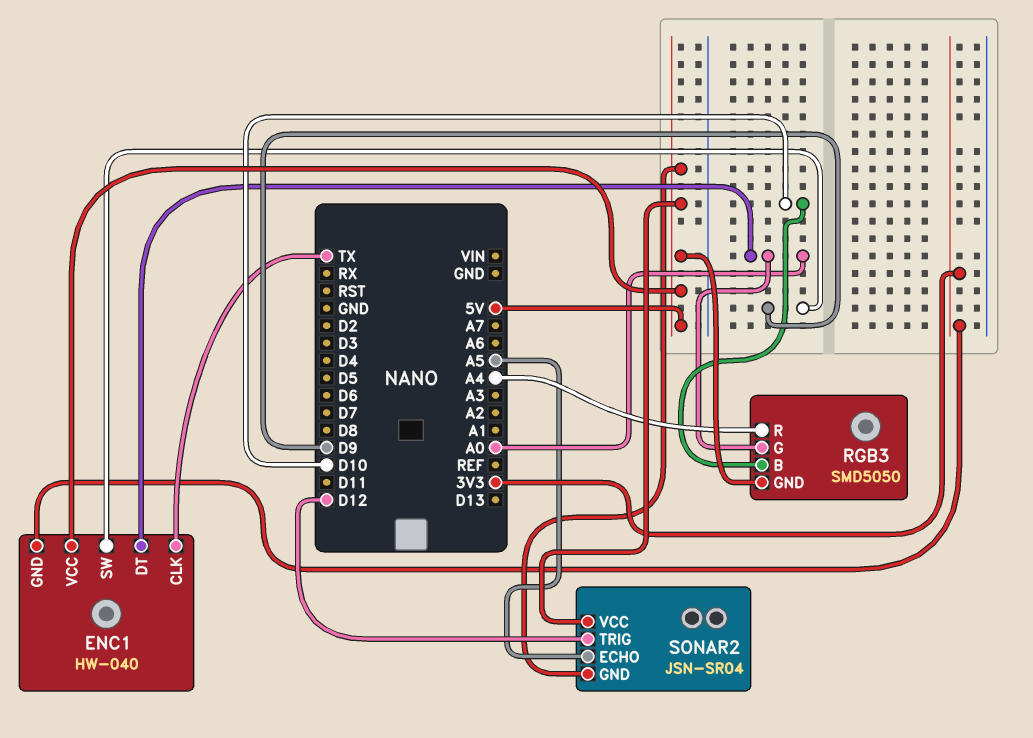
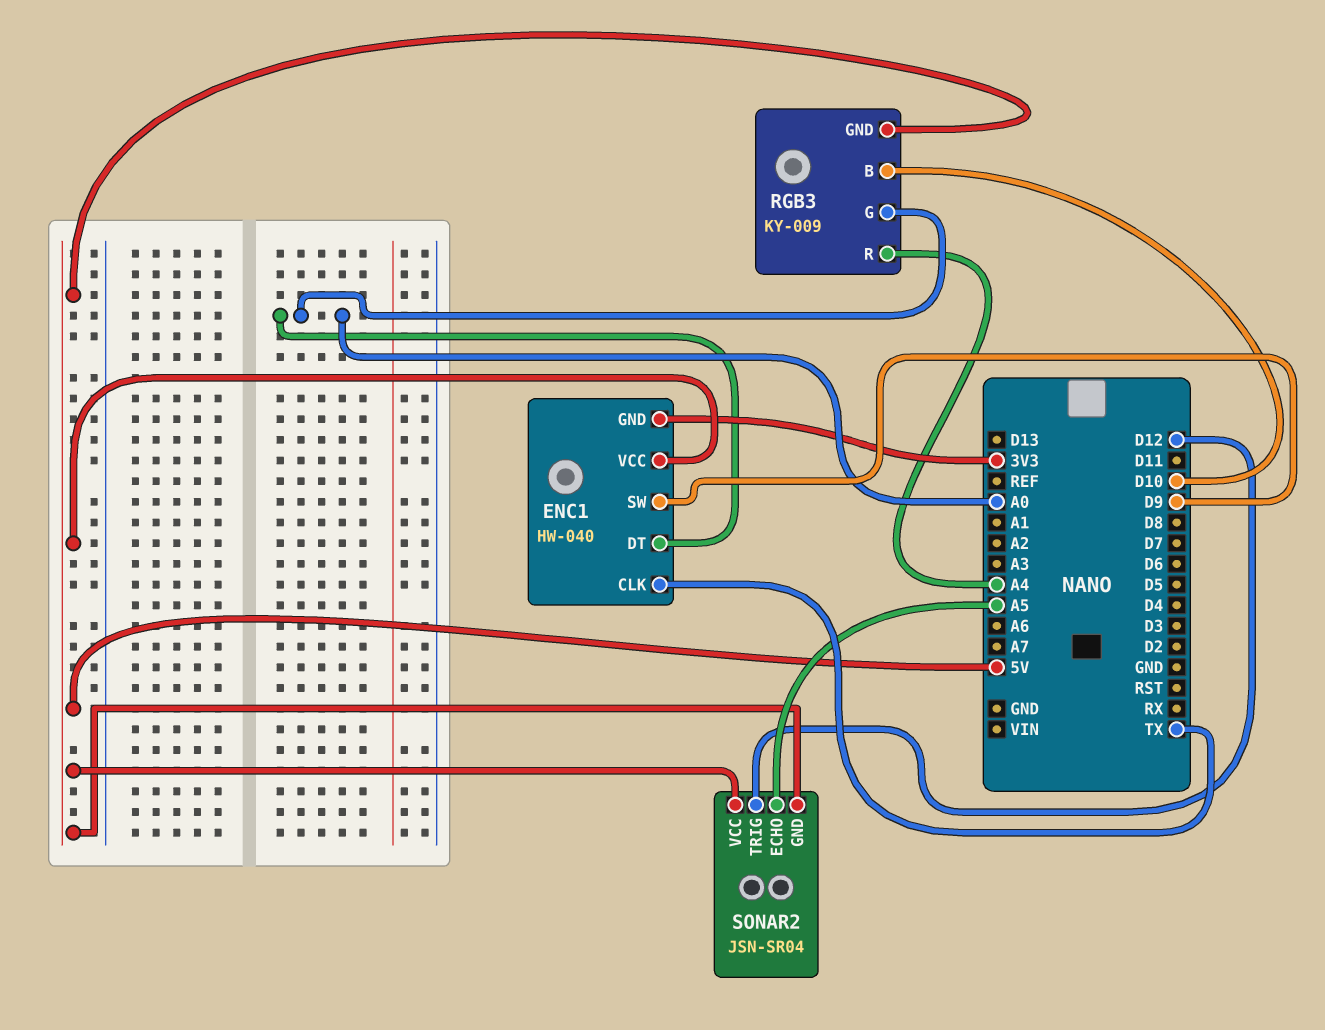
RGB3: SMD5050 -> KY-009

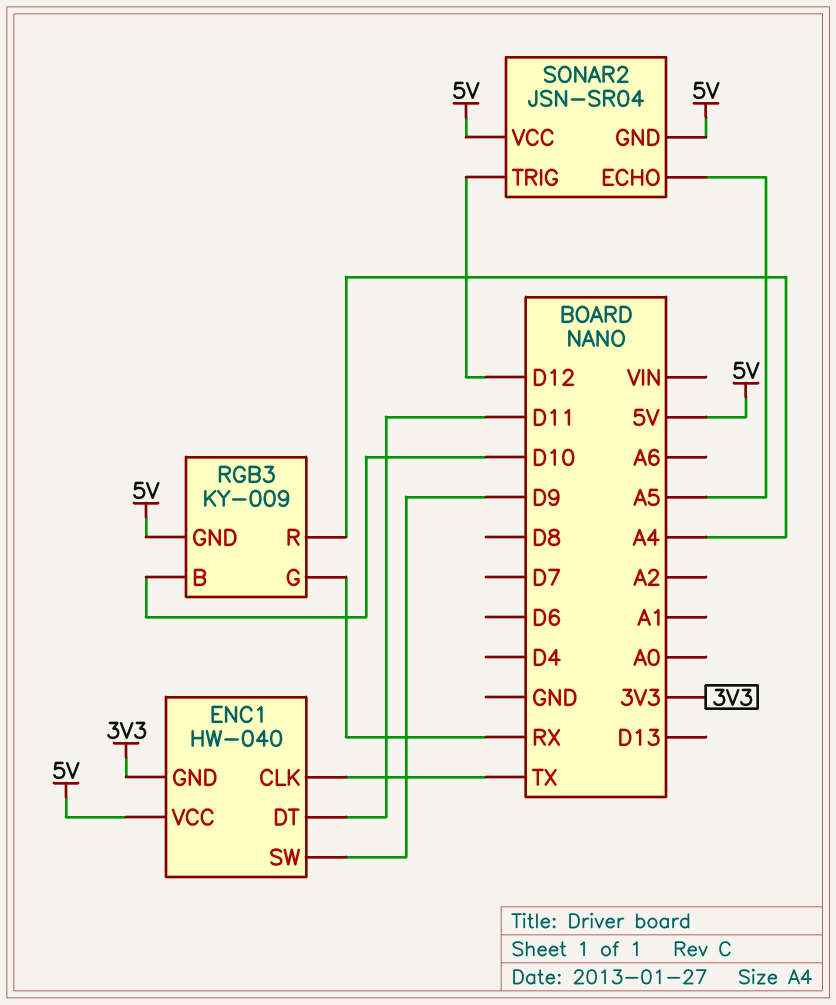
ENC1 pin DT: A0 -> D11
RGB3 pin G: A0 -> RX

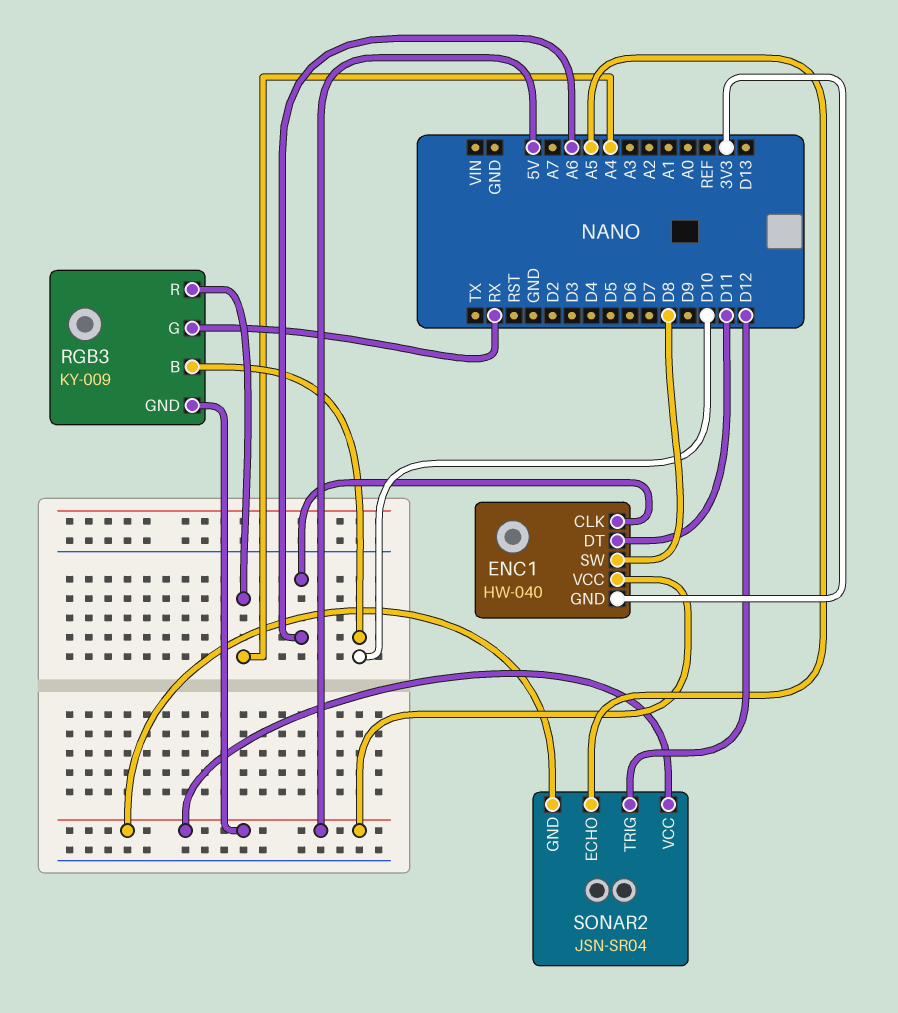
ENC1 pin CLK: TX -> A6
ENC1 pin SW: D9 -> D8

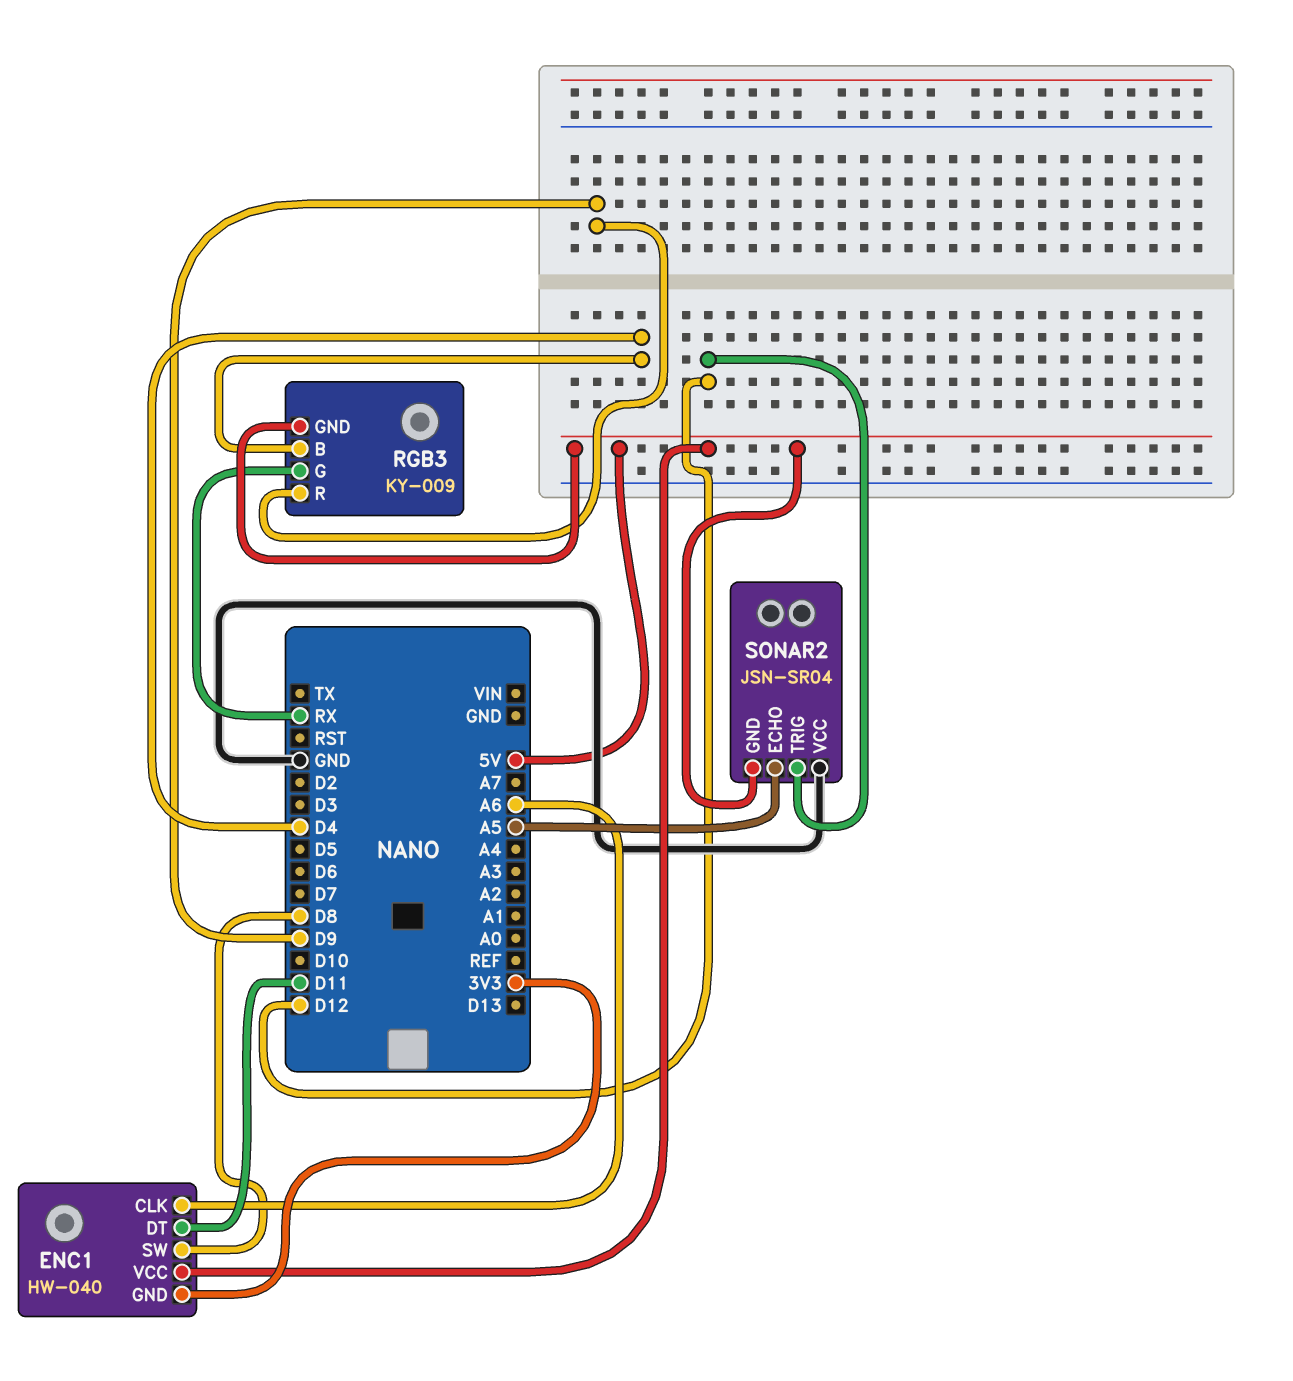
RGB3 pin B: D10 -> D4
RGB3 pin R: A4 -> D9
SONAR2 pin VCC: 5V -> GND

